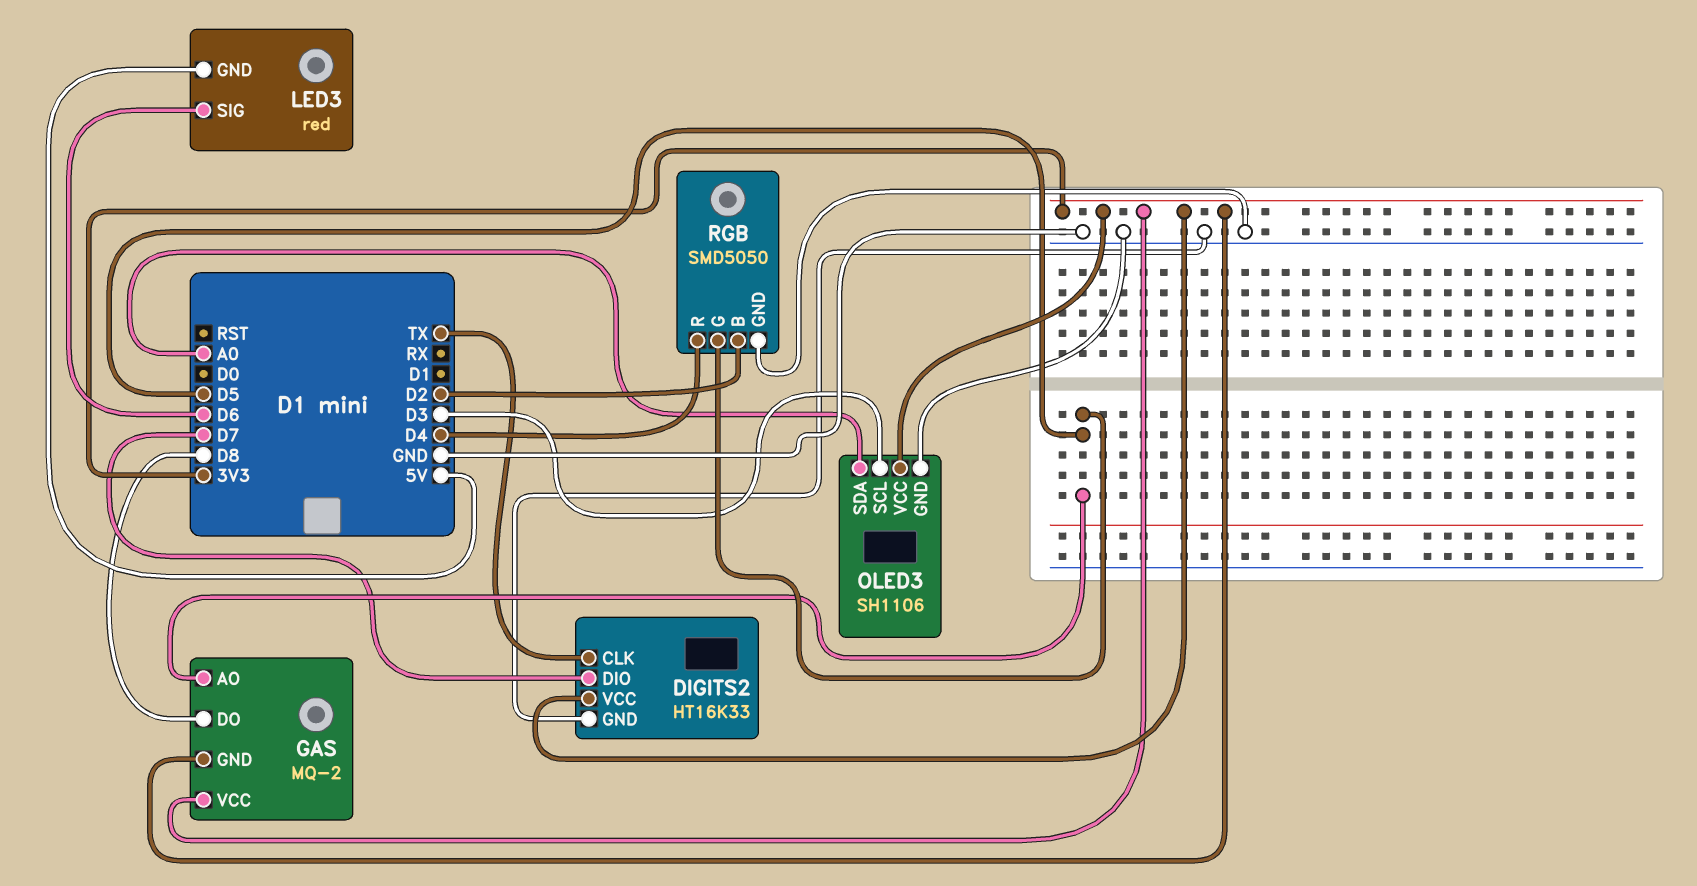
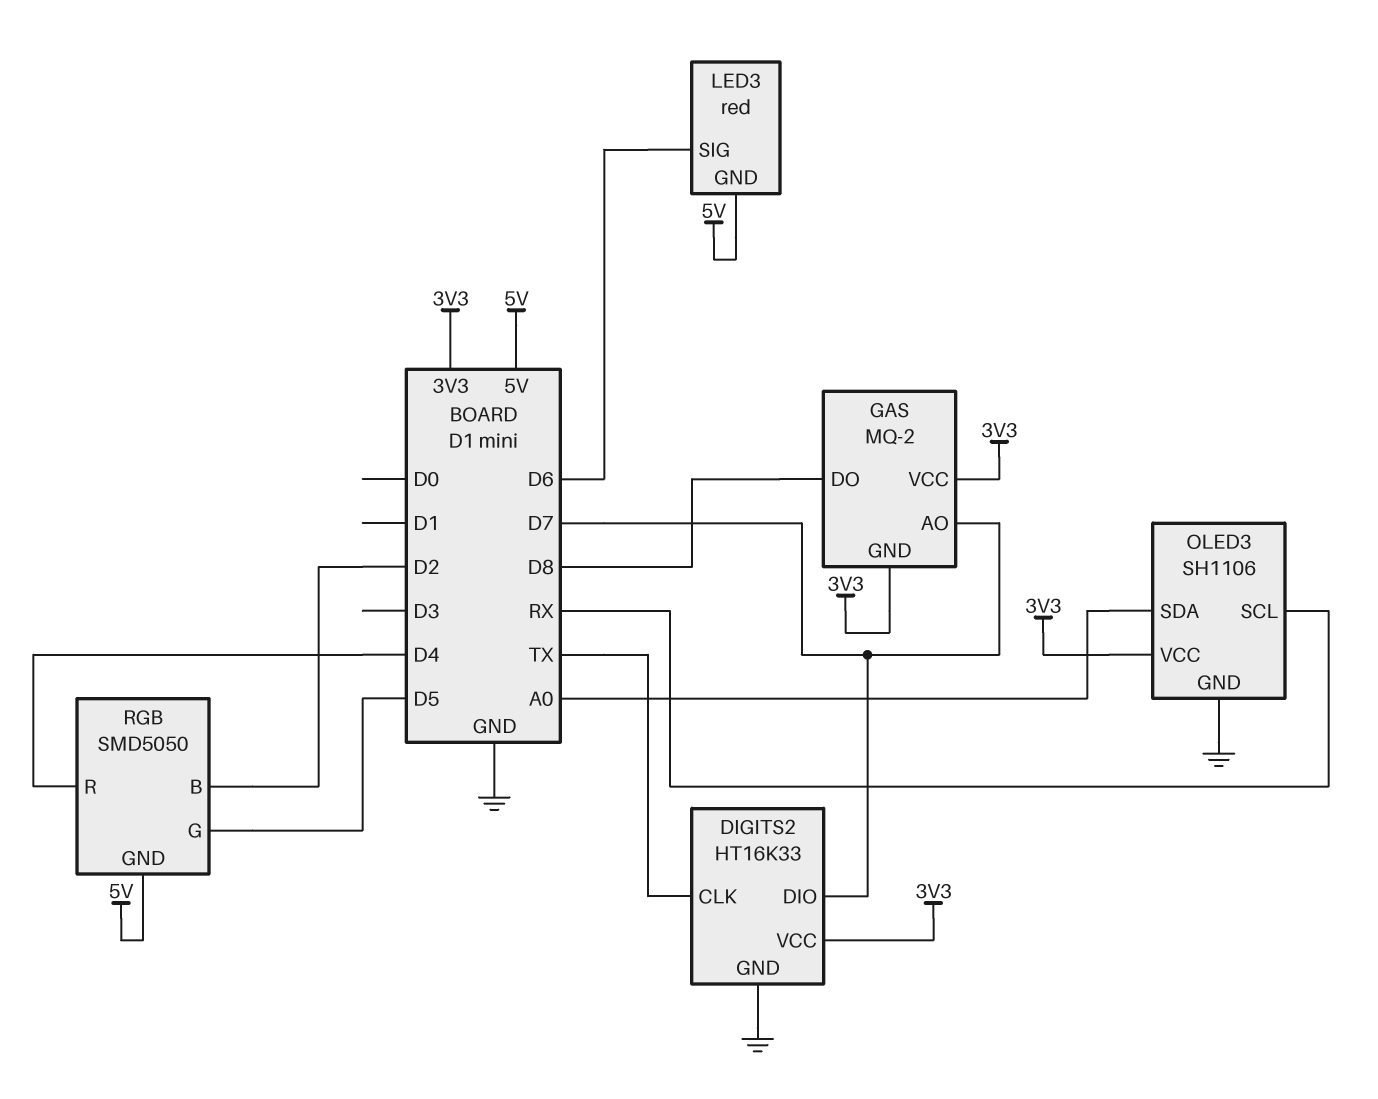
GAS pin AO: D5 -> D7
OLED3 pin SCL: D3 -> RX
RGB pin GND: GND -> 5V

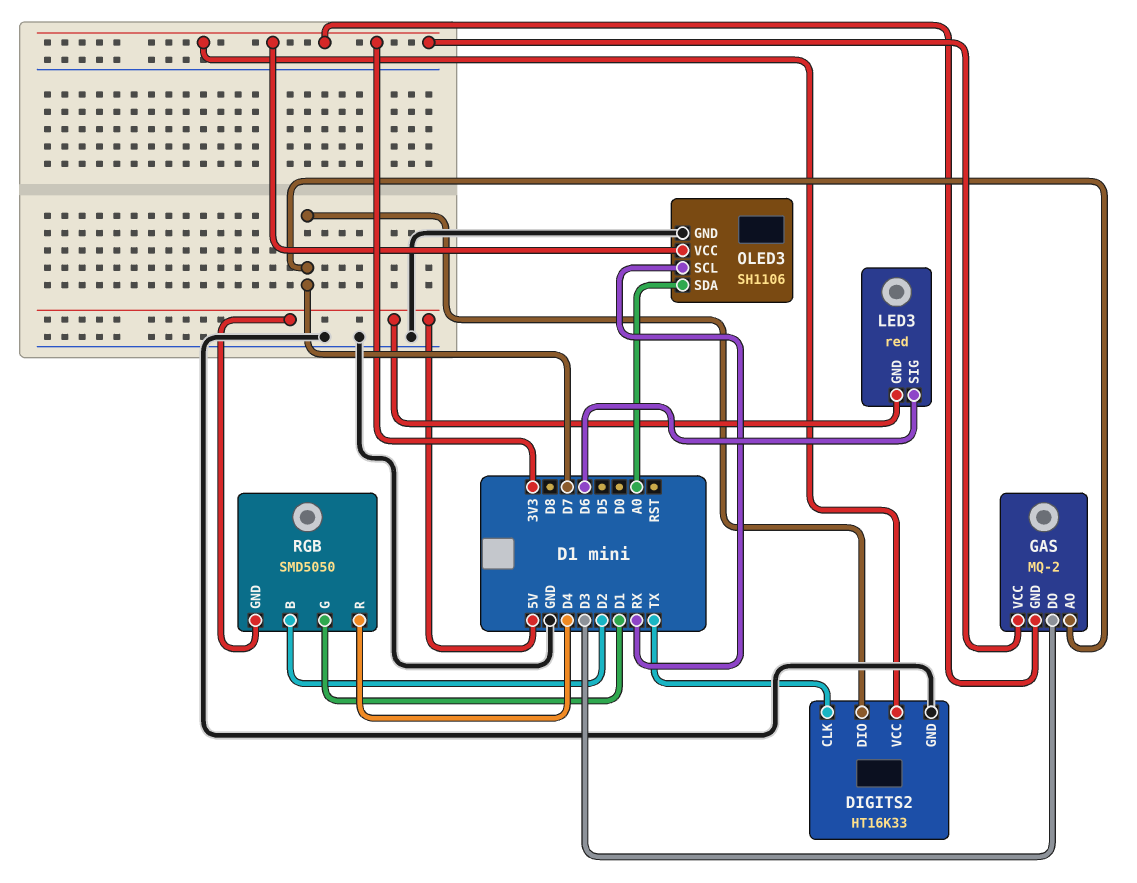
GAS pin DO: D8 -> D3
RGB pin G: D5 -> D1

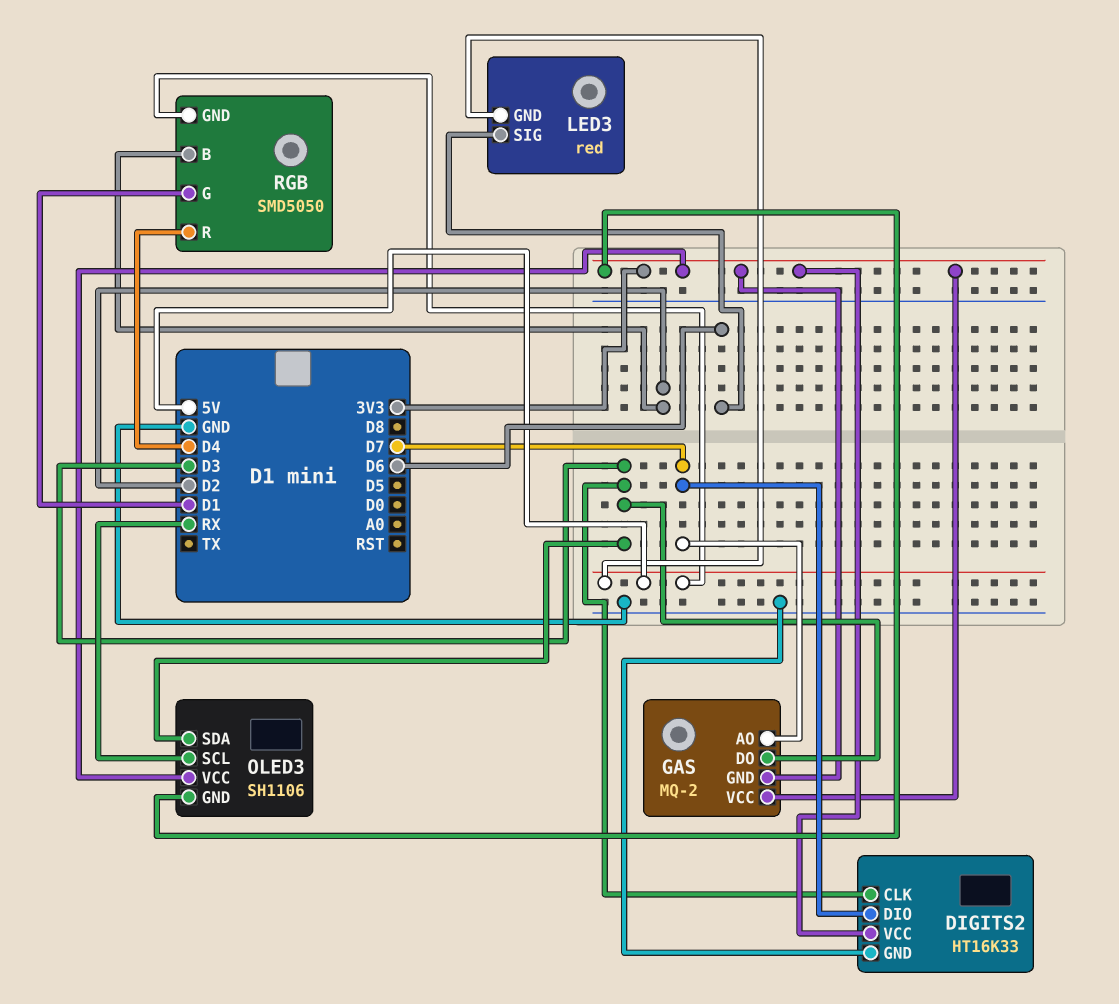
DIGITS2 pin CLK: TX -> D3
OLED3 pin GND: GND -> 3V3
OLED3 pin SDA: A0 -> D3

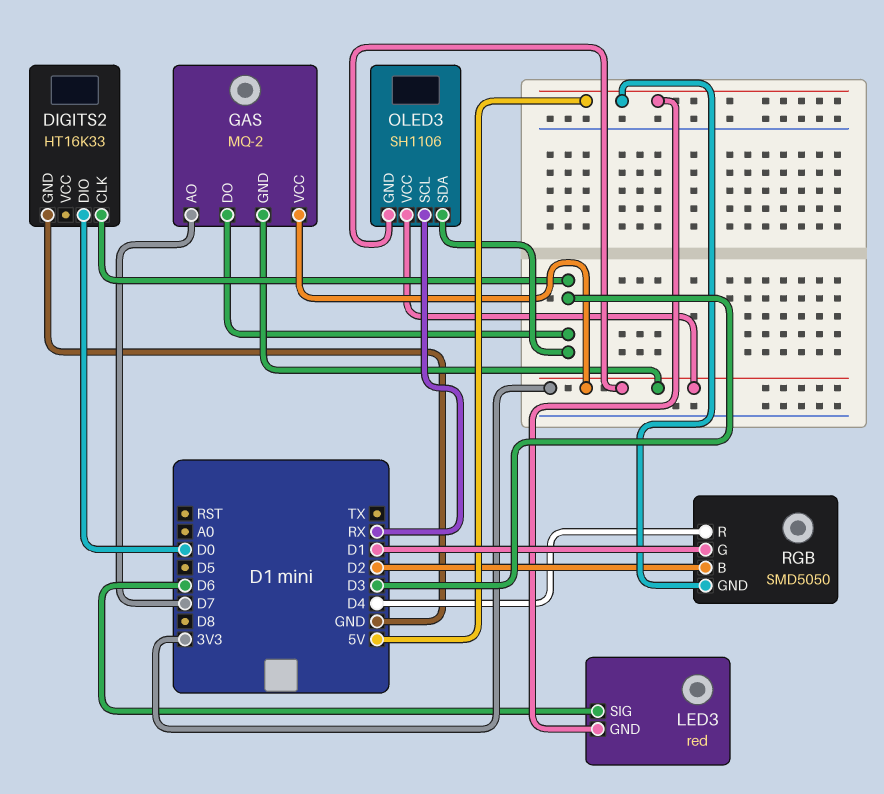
DIGITS2 pin DIO: D7 -> D0
DIGITS2 pin VCC: 3V3 -> none

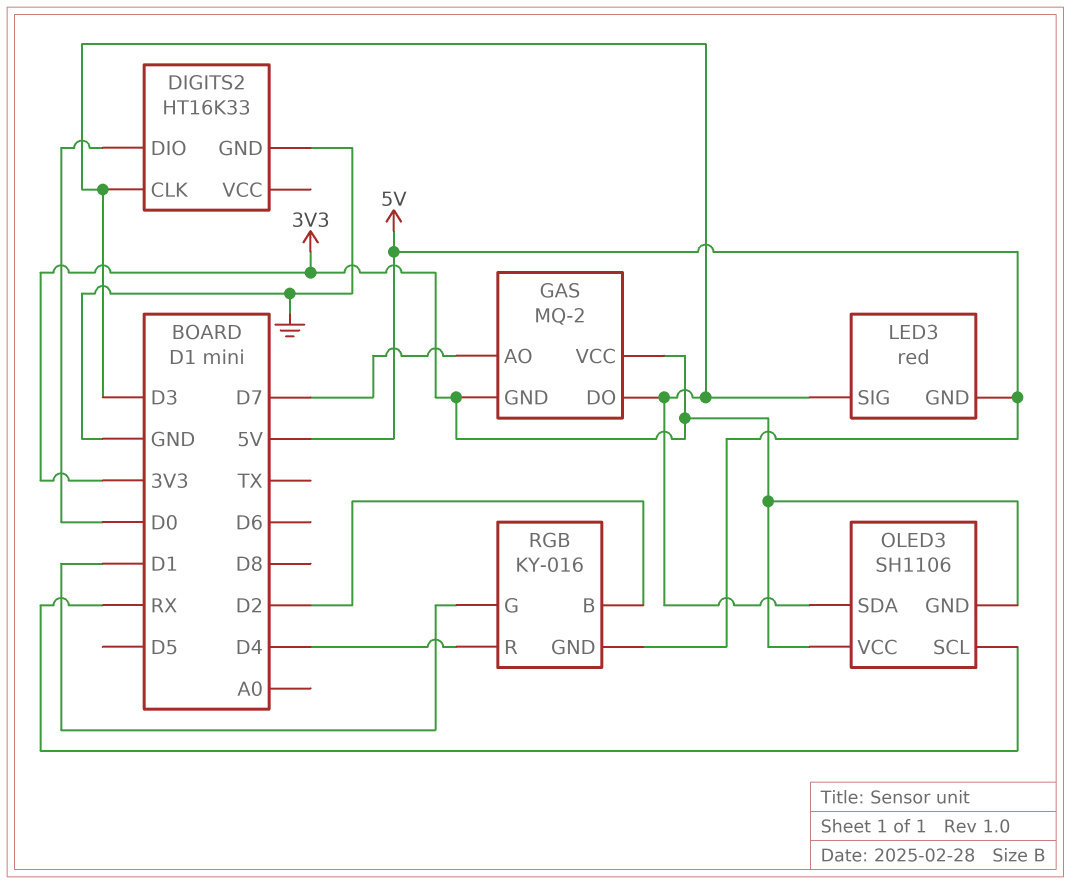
LED3 pin SIG: D6 -> D3
RGB: SMD5050 -> KY-016

